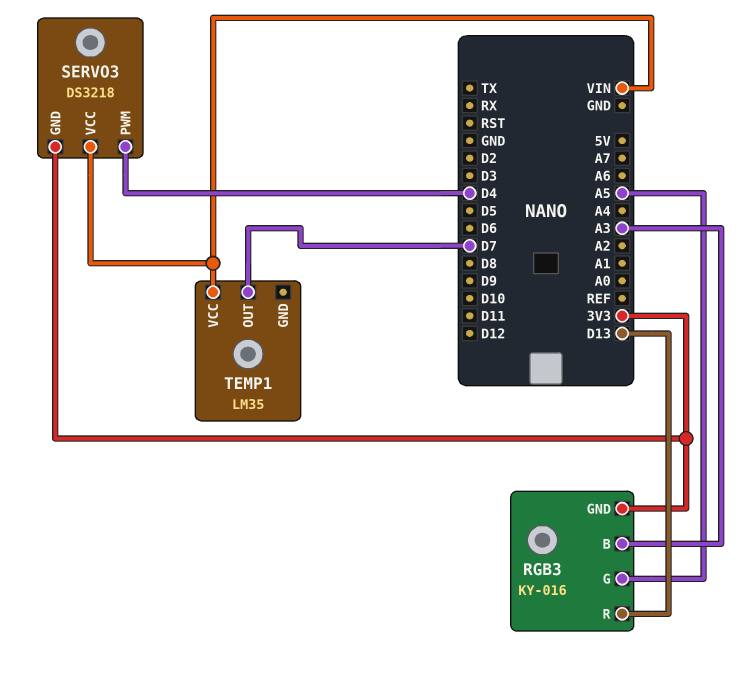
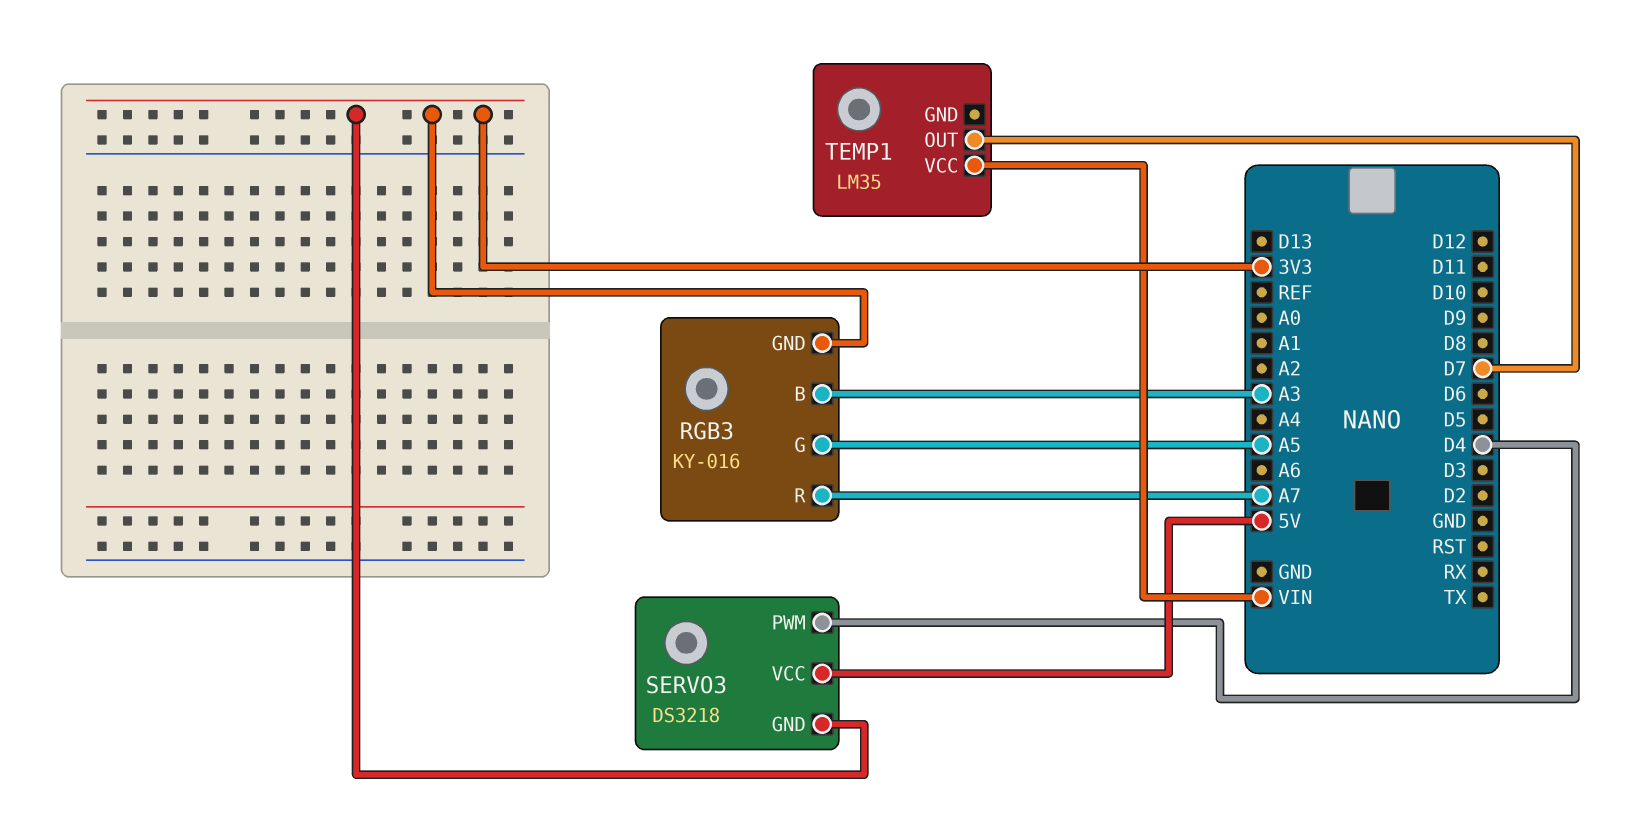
RGB3 pin R: D13 -> A7
SERVO3 pin VCC: VIN -> 5V

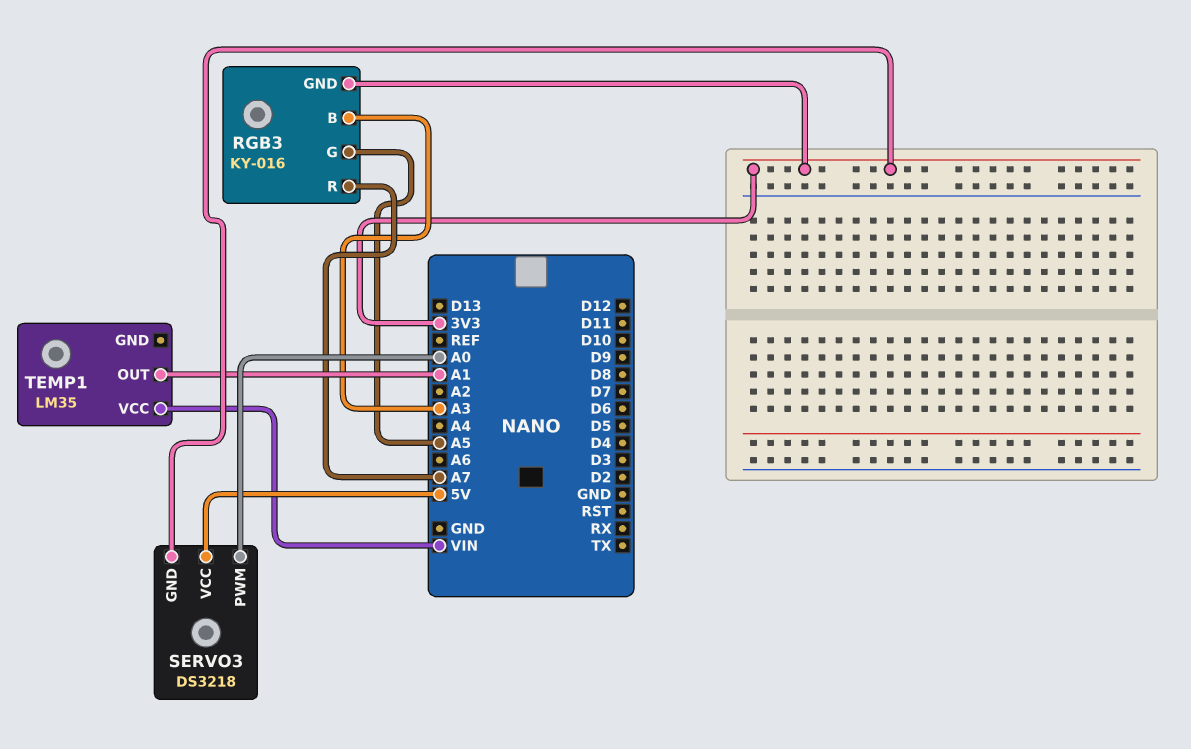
SERVO3 pin PWM: D4 -> A0
TEMP1 pin OUT: D7 -> A1

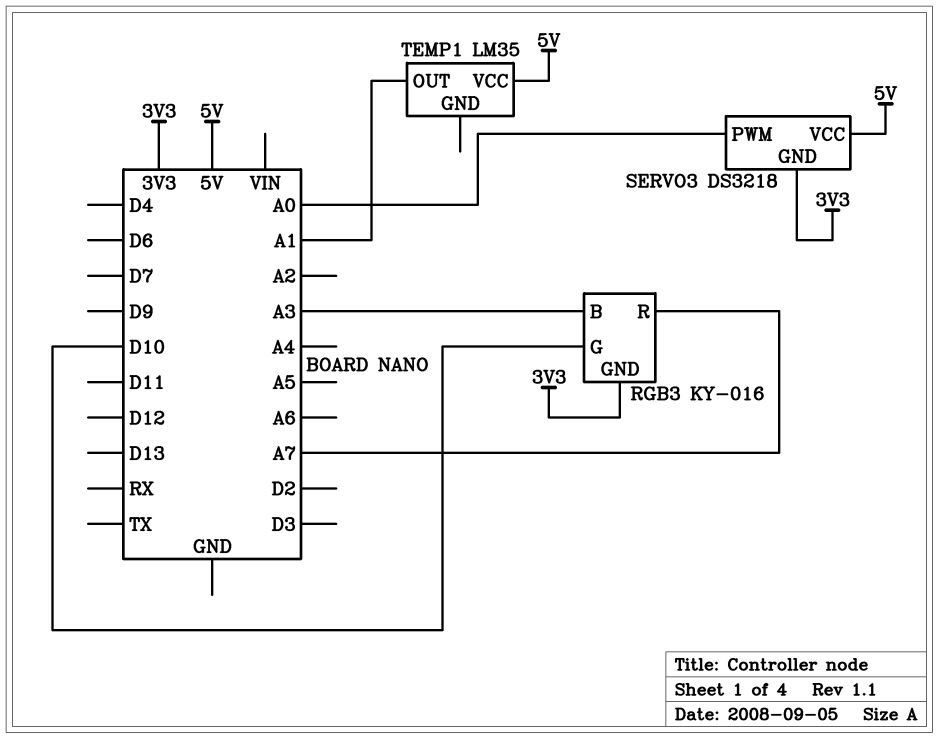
RGB3 pin G: A5 -> D10
TEMP1 pin VCC: VIN -> 5V

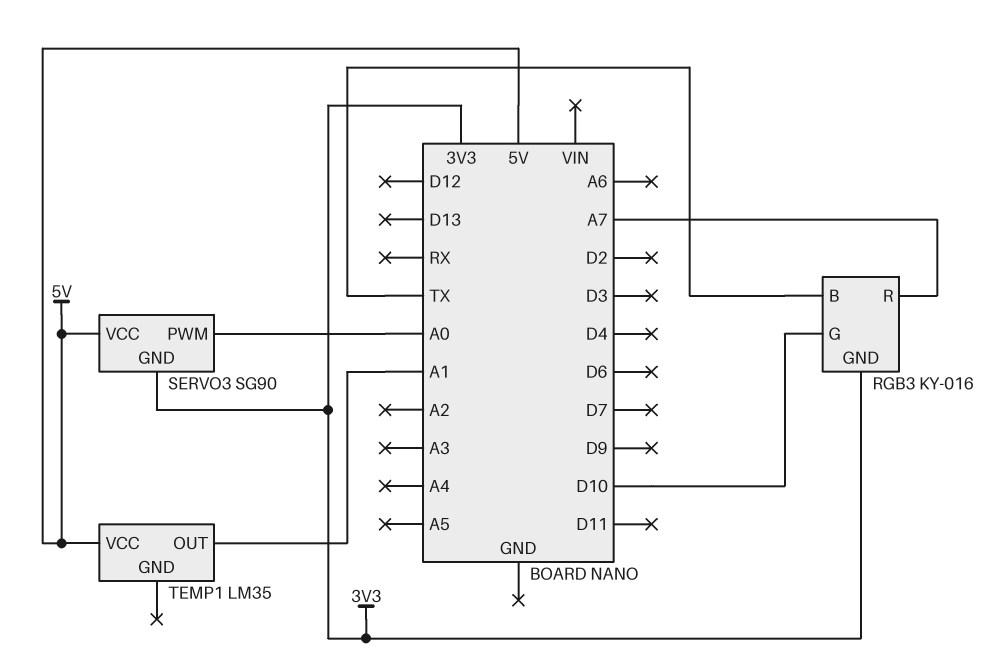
RGB3 pin B: A3 -> TX
SERVO3: DS3218 -> SG90

